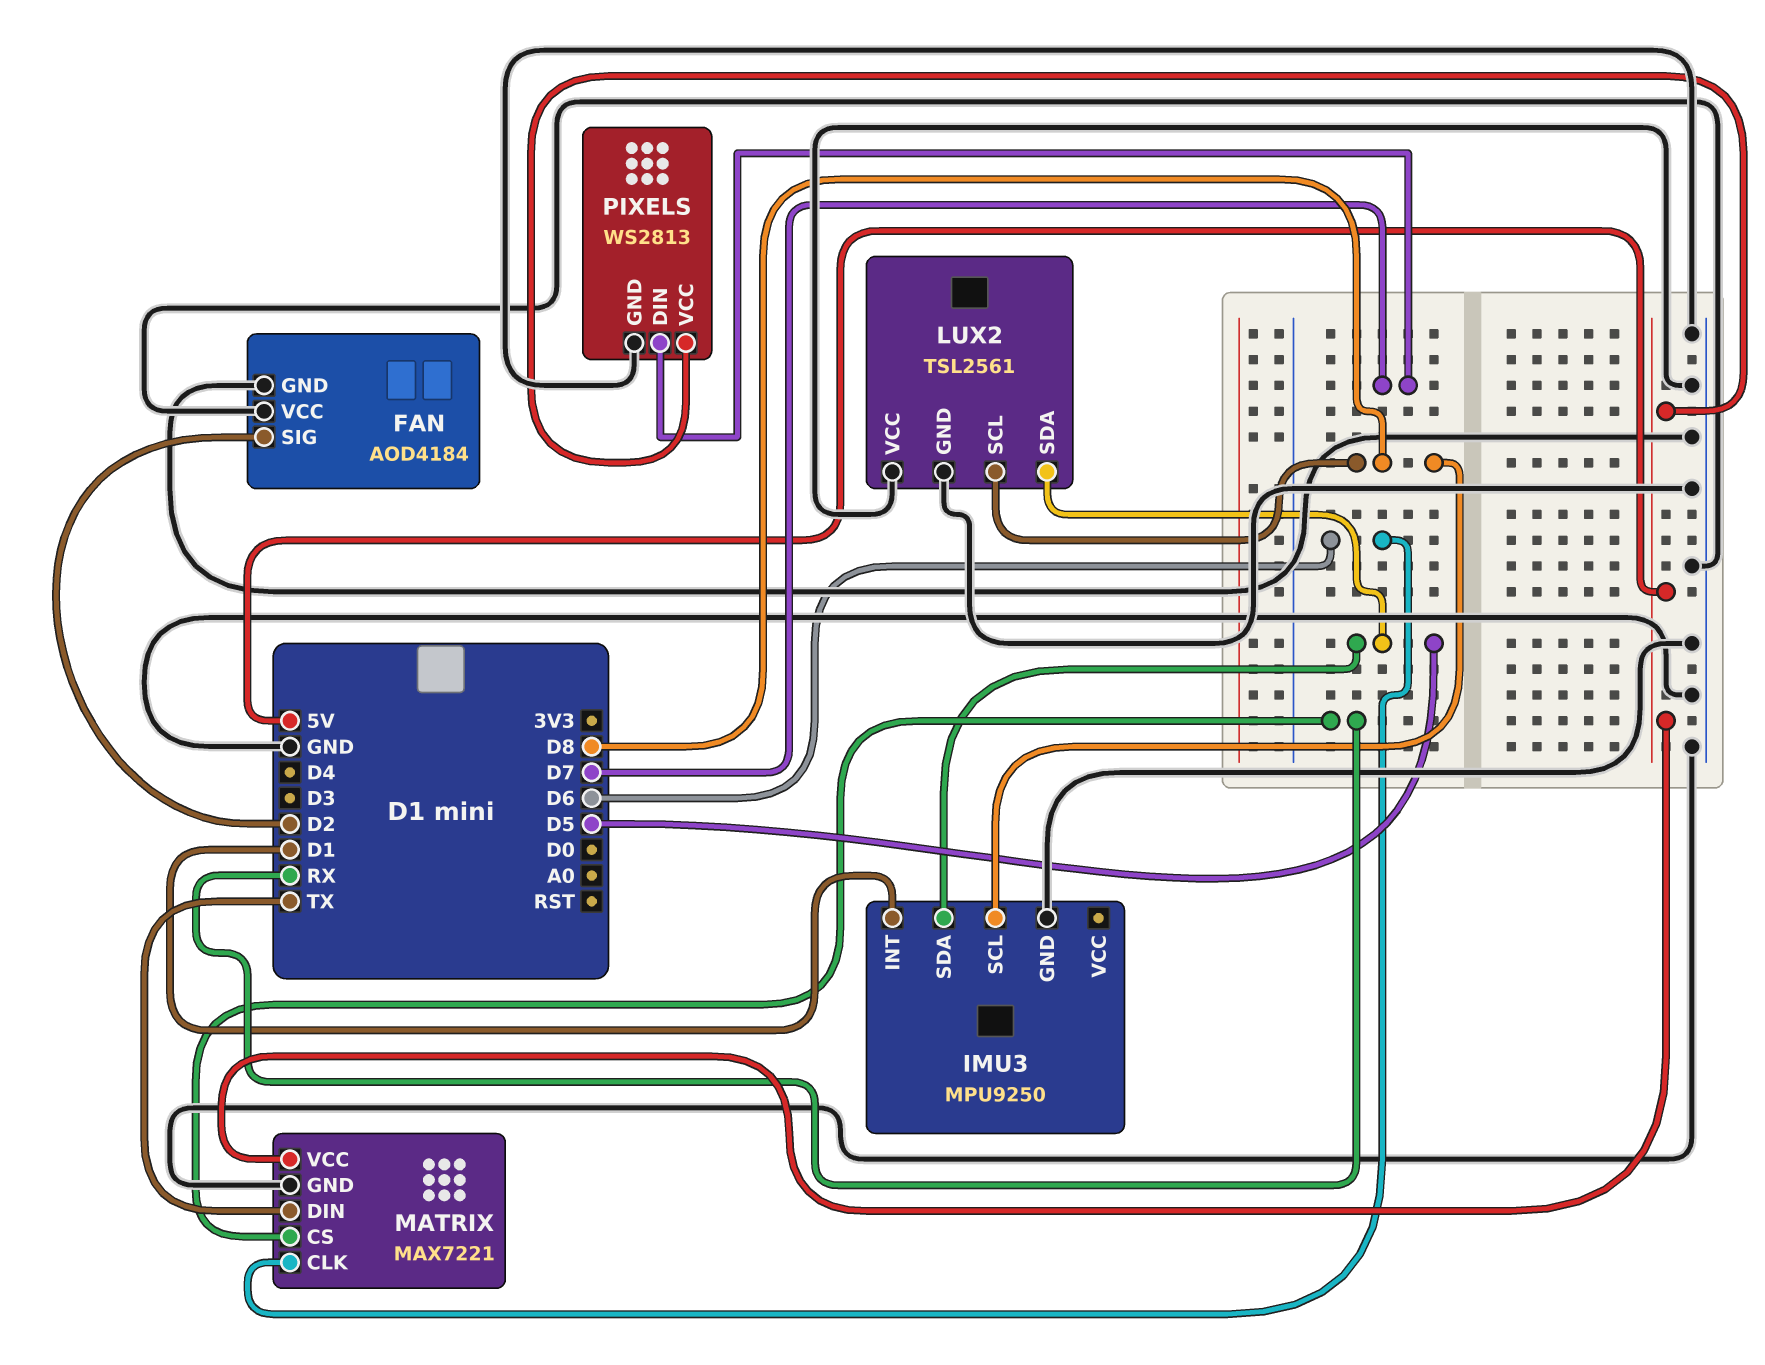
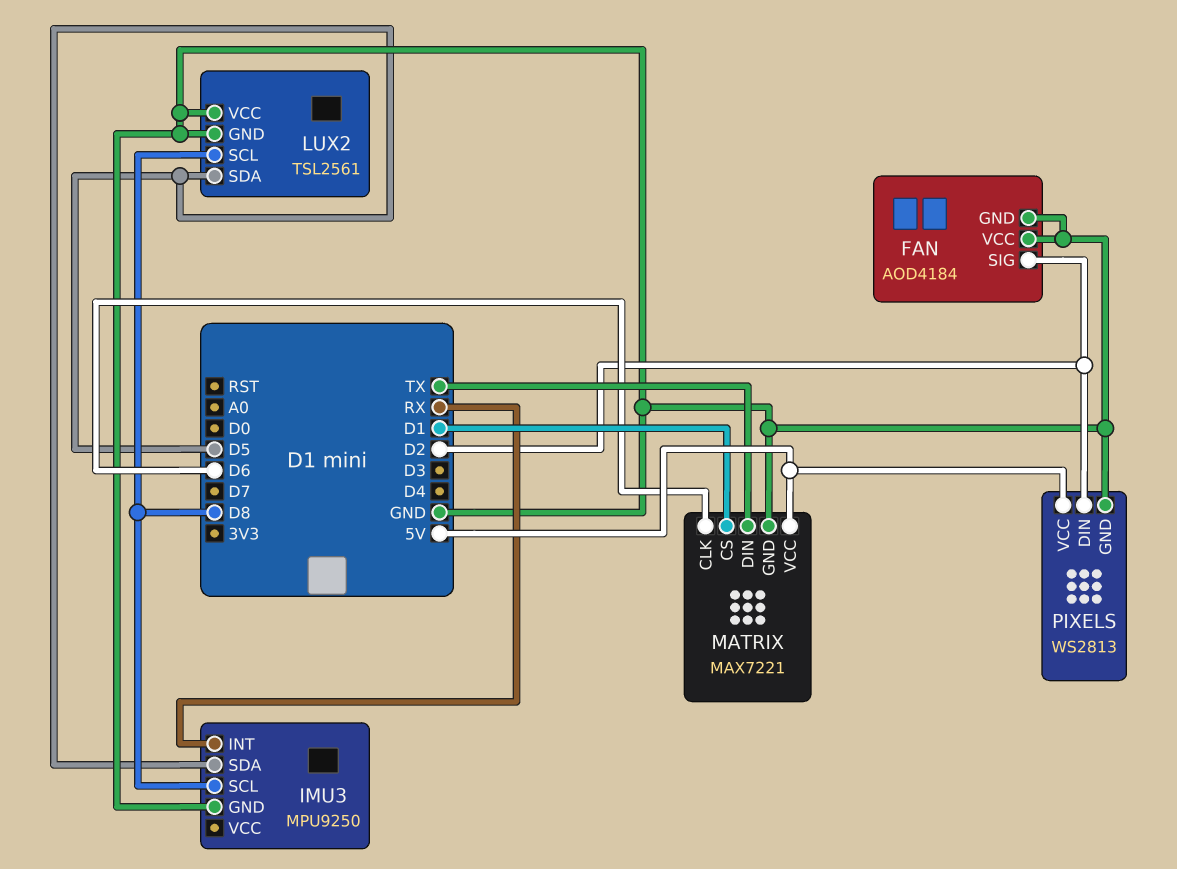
IMU3 pin INT: D1 -> RX
MATRIX pin CS: RX -> D1
PIXELS pin DIN: D7 -> D2

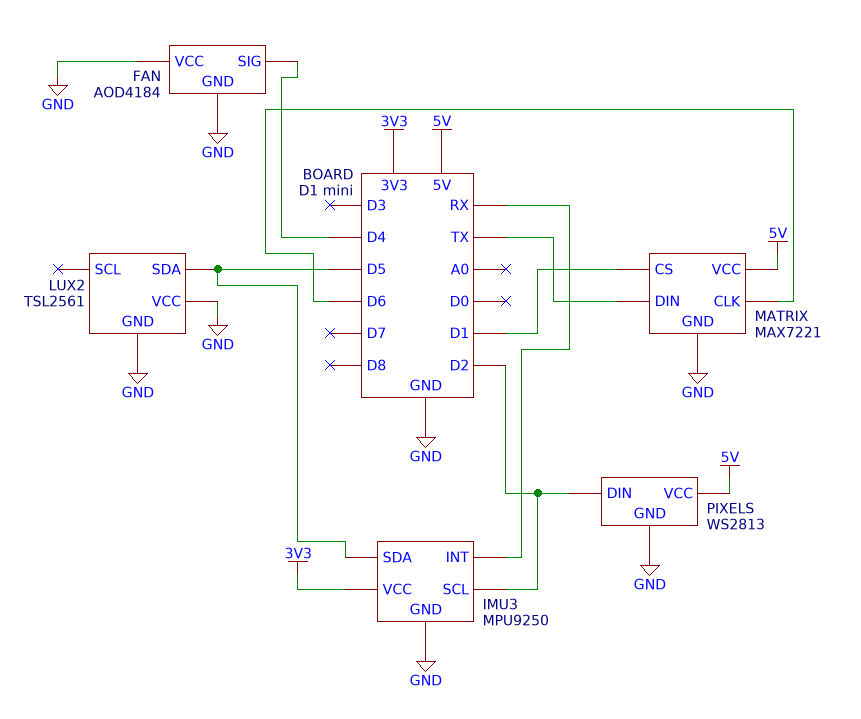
FAN pin SIG: D2 -> D4
IMU3 pin SCL: D8 -> D2
IMU3 pin VCC: none -> 3V3
LUX2 pin SCL: D8 -> none

